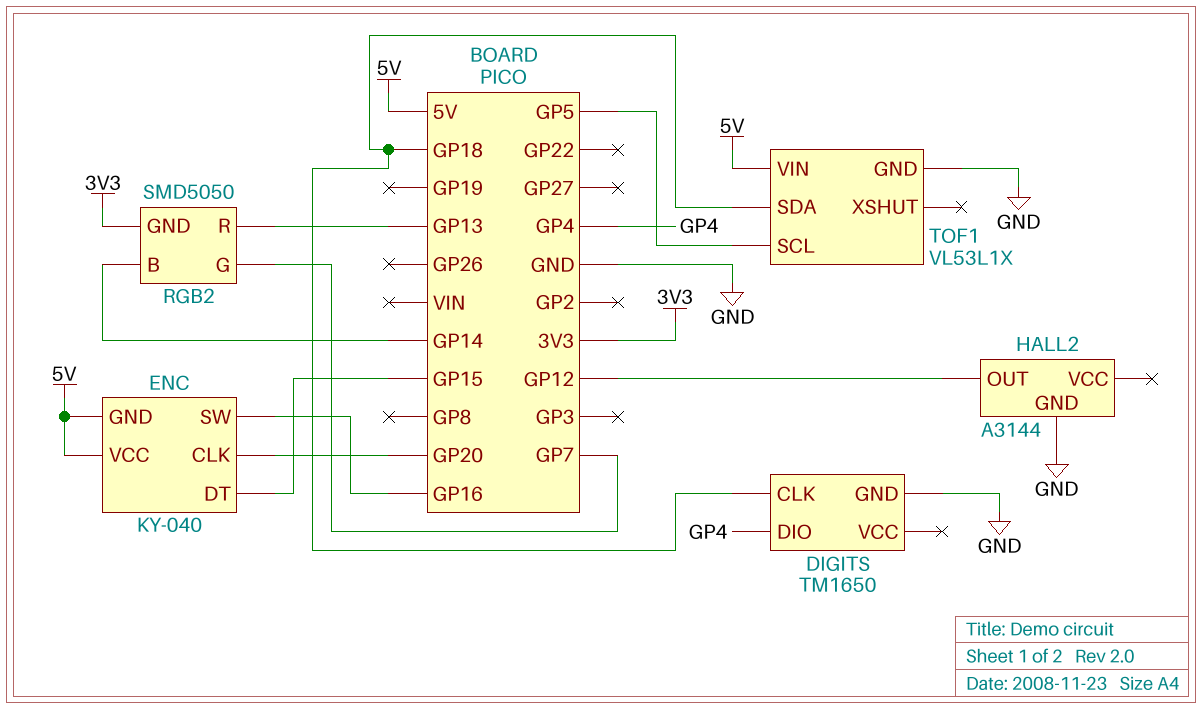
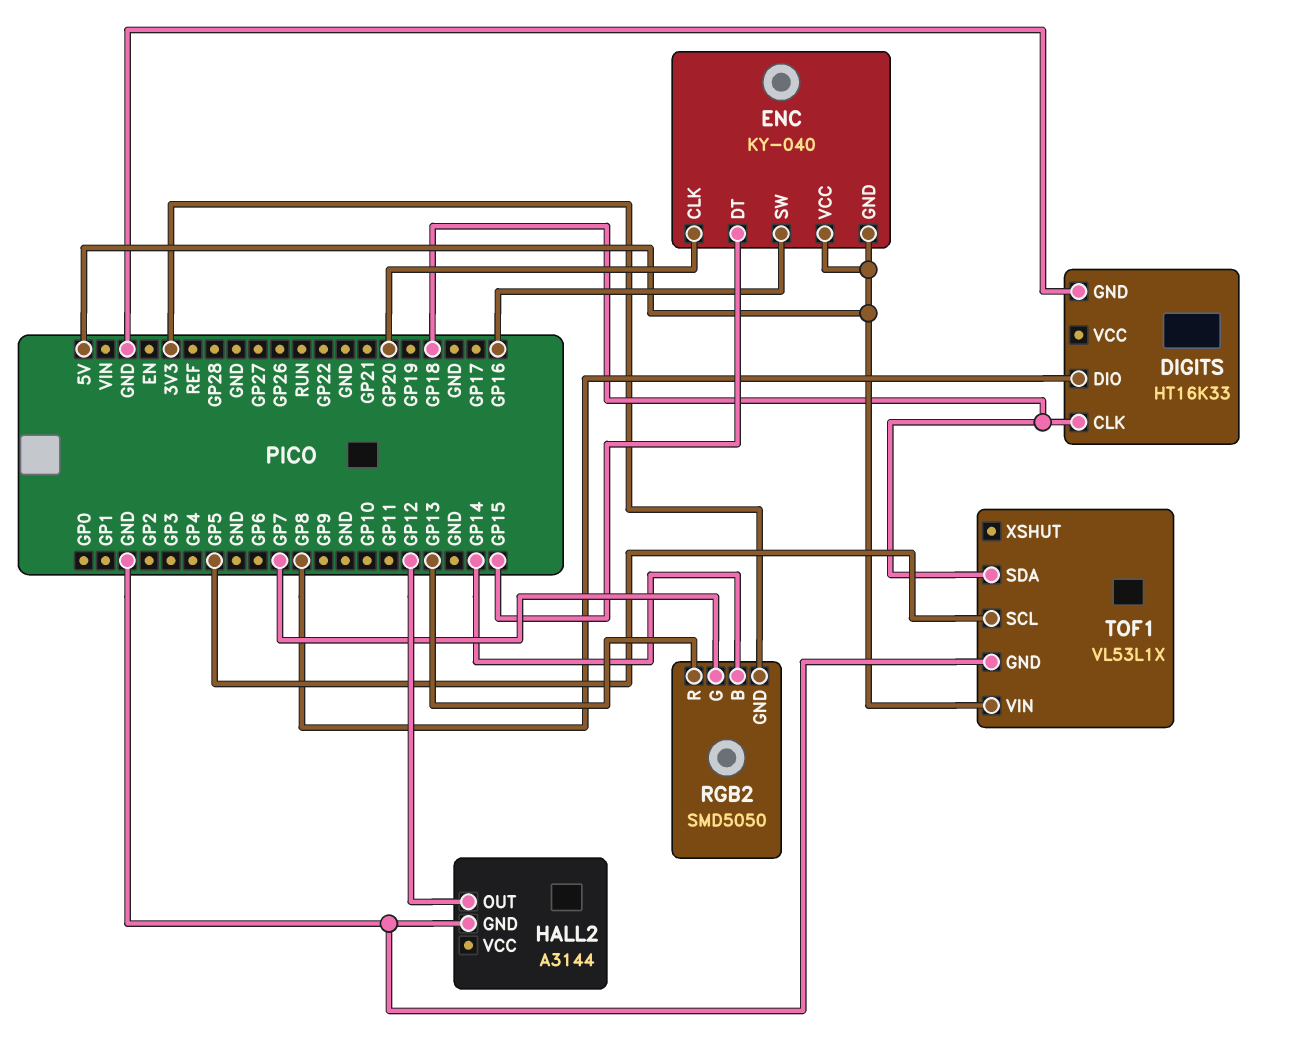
DIGITS: TM1650 -> HT16K33
DIGITS pin DIO: GP4 -> GP8

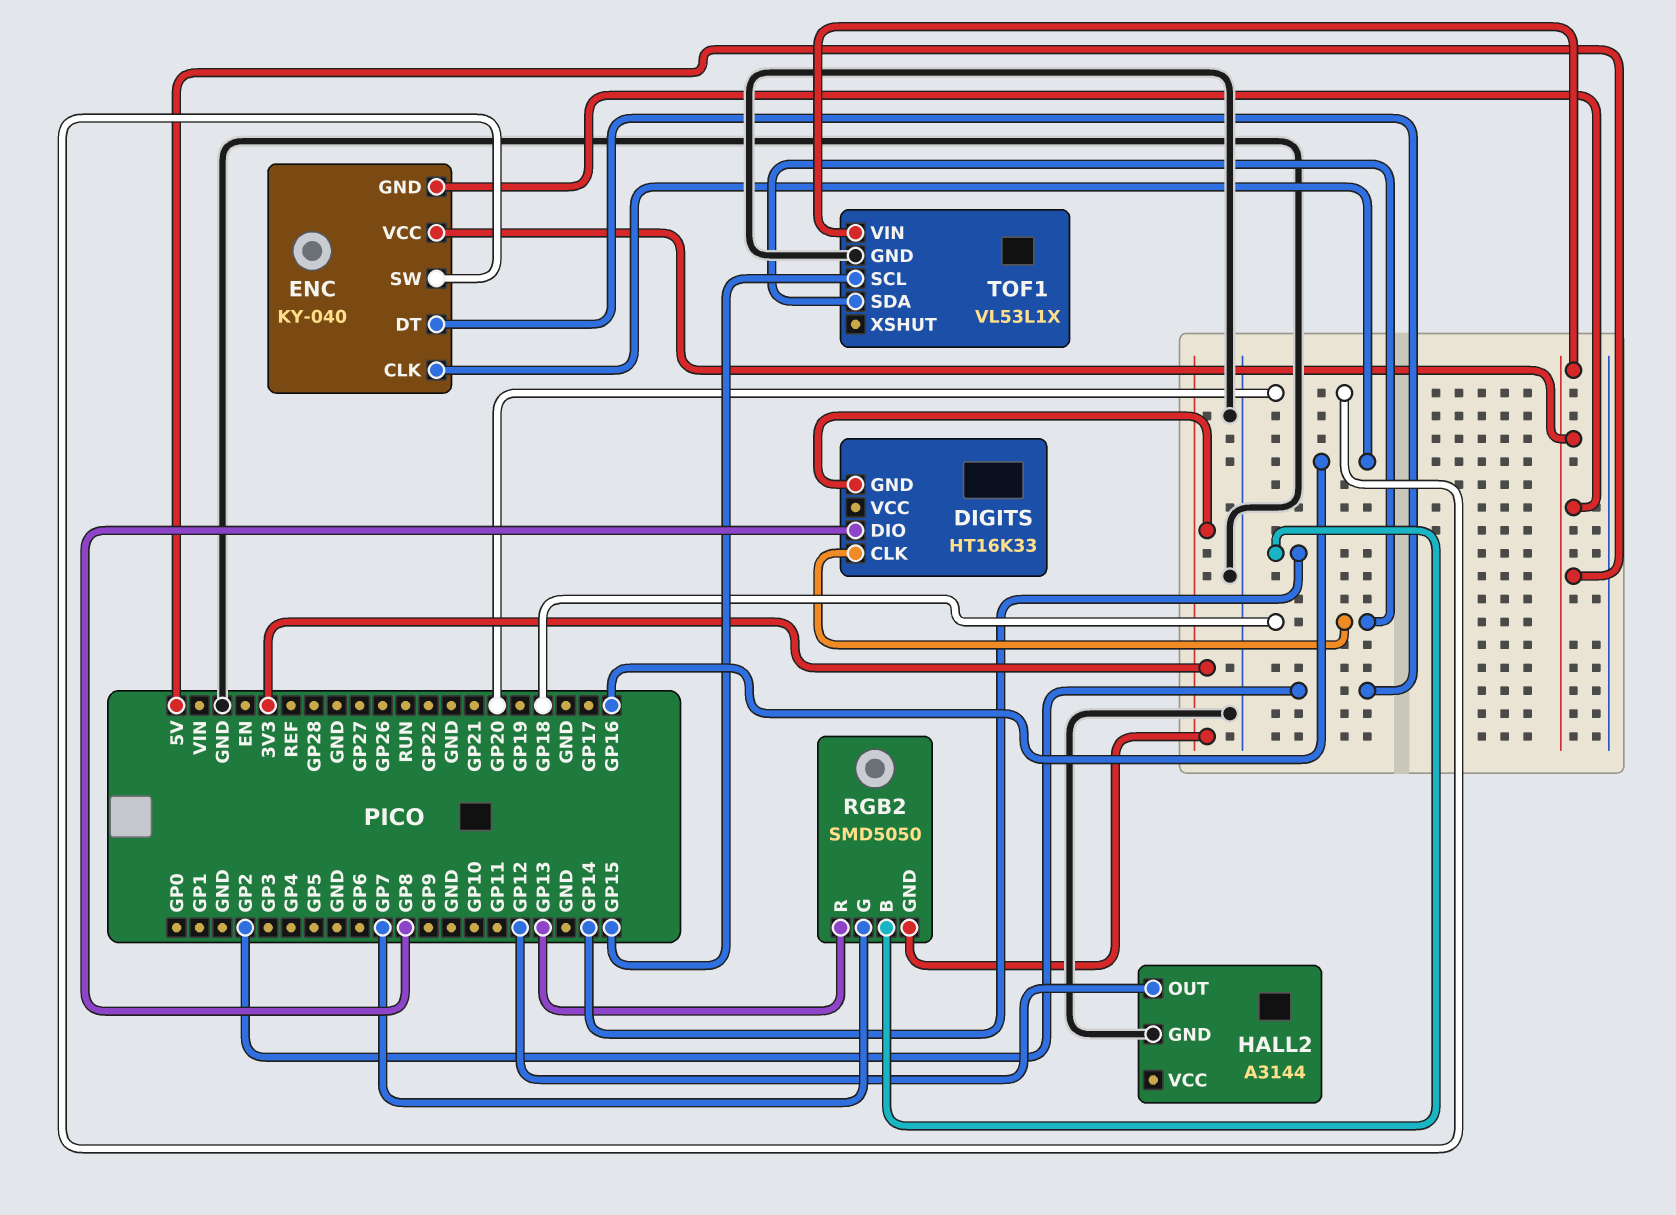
DIGITS pin GND: GND -> 3V3
ENC pin CLK: GP20 -> GP16
ENC pin DT: GP15 -> GP2
ENC pin SW: GP16 -> GP20
TOF1 pin SCL: GP5 -> GP15

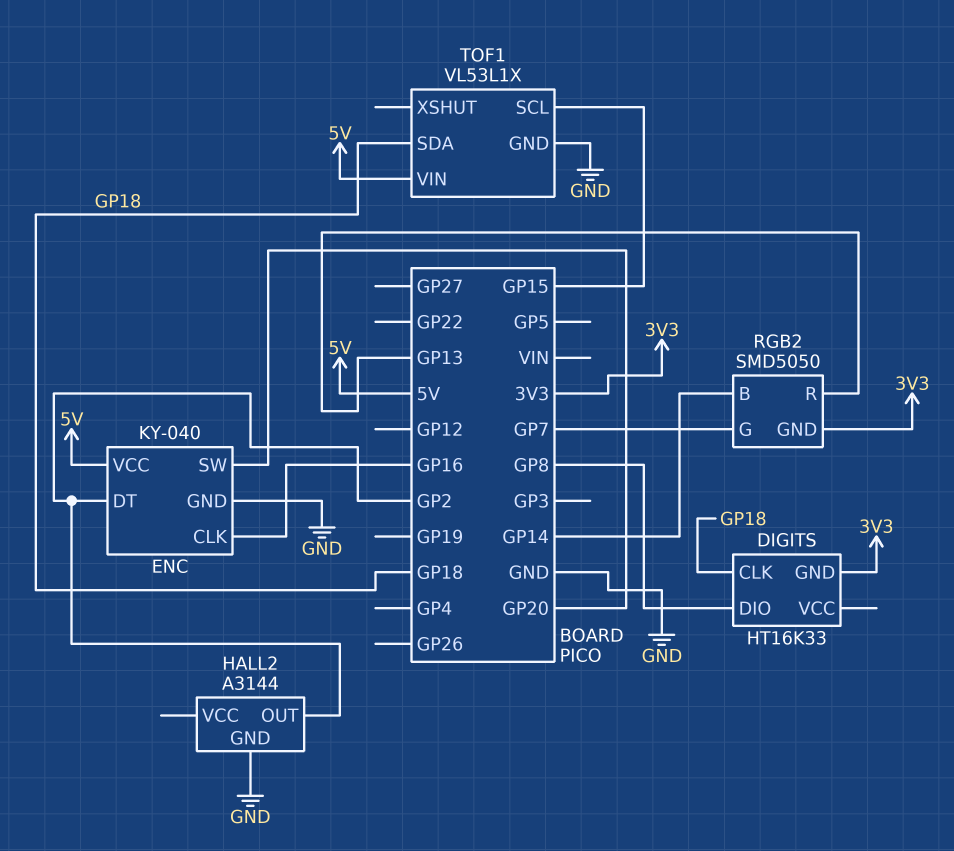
ENC pin GND: 5V -> GND
HALL2 pin OUT: GP12 -> GP2

